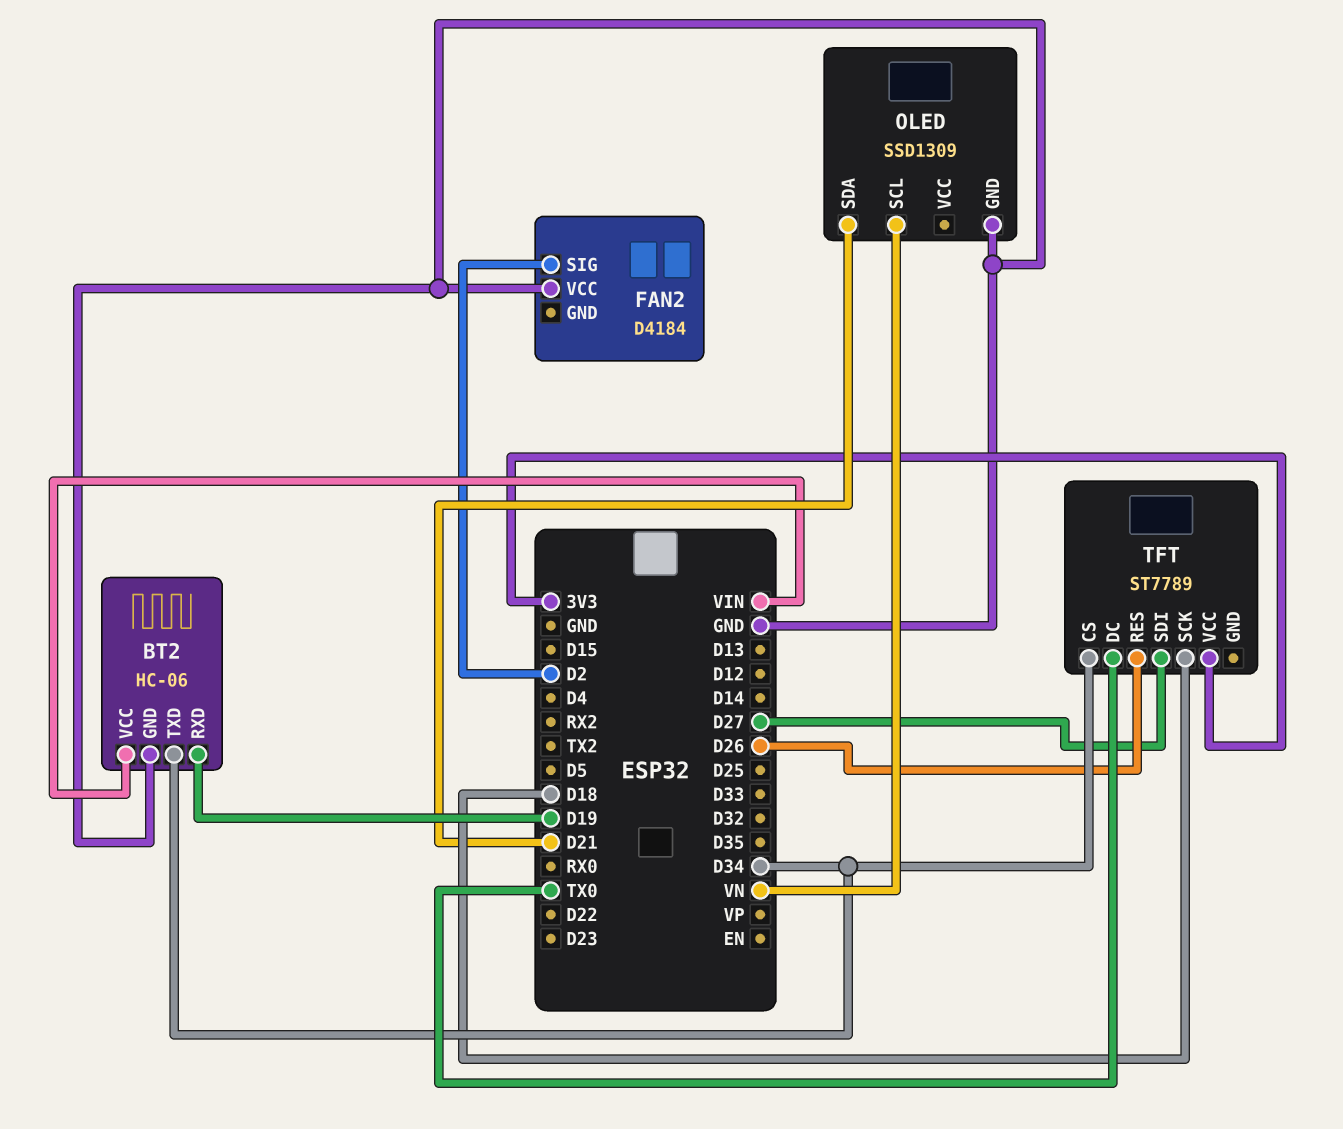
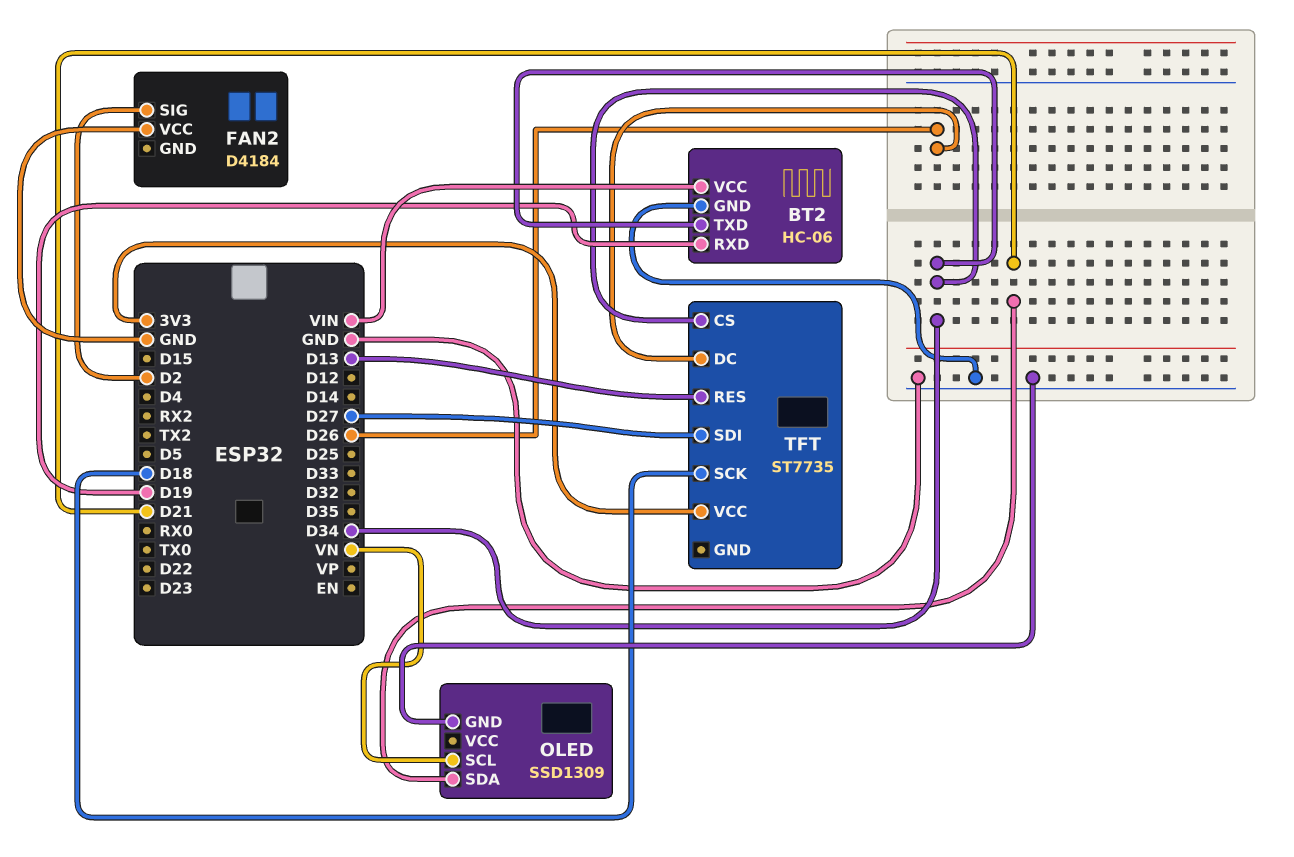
TFT: ST7789 -> ST7735
TFT pin DC: TX0 -> D26
TFT pin RES: D26 -> D13

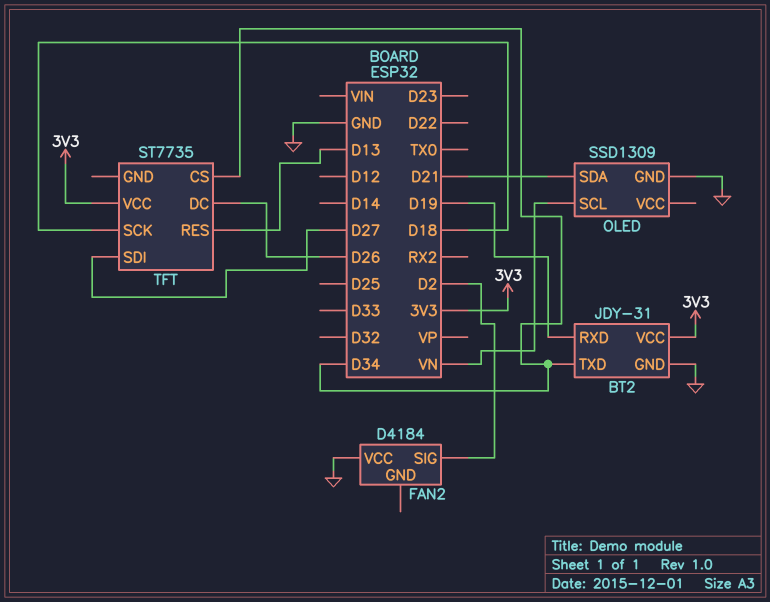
BT2: HC-06 -> JDY-31
BT2 pin VCC: VIN -> 3V3

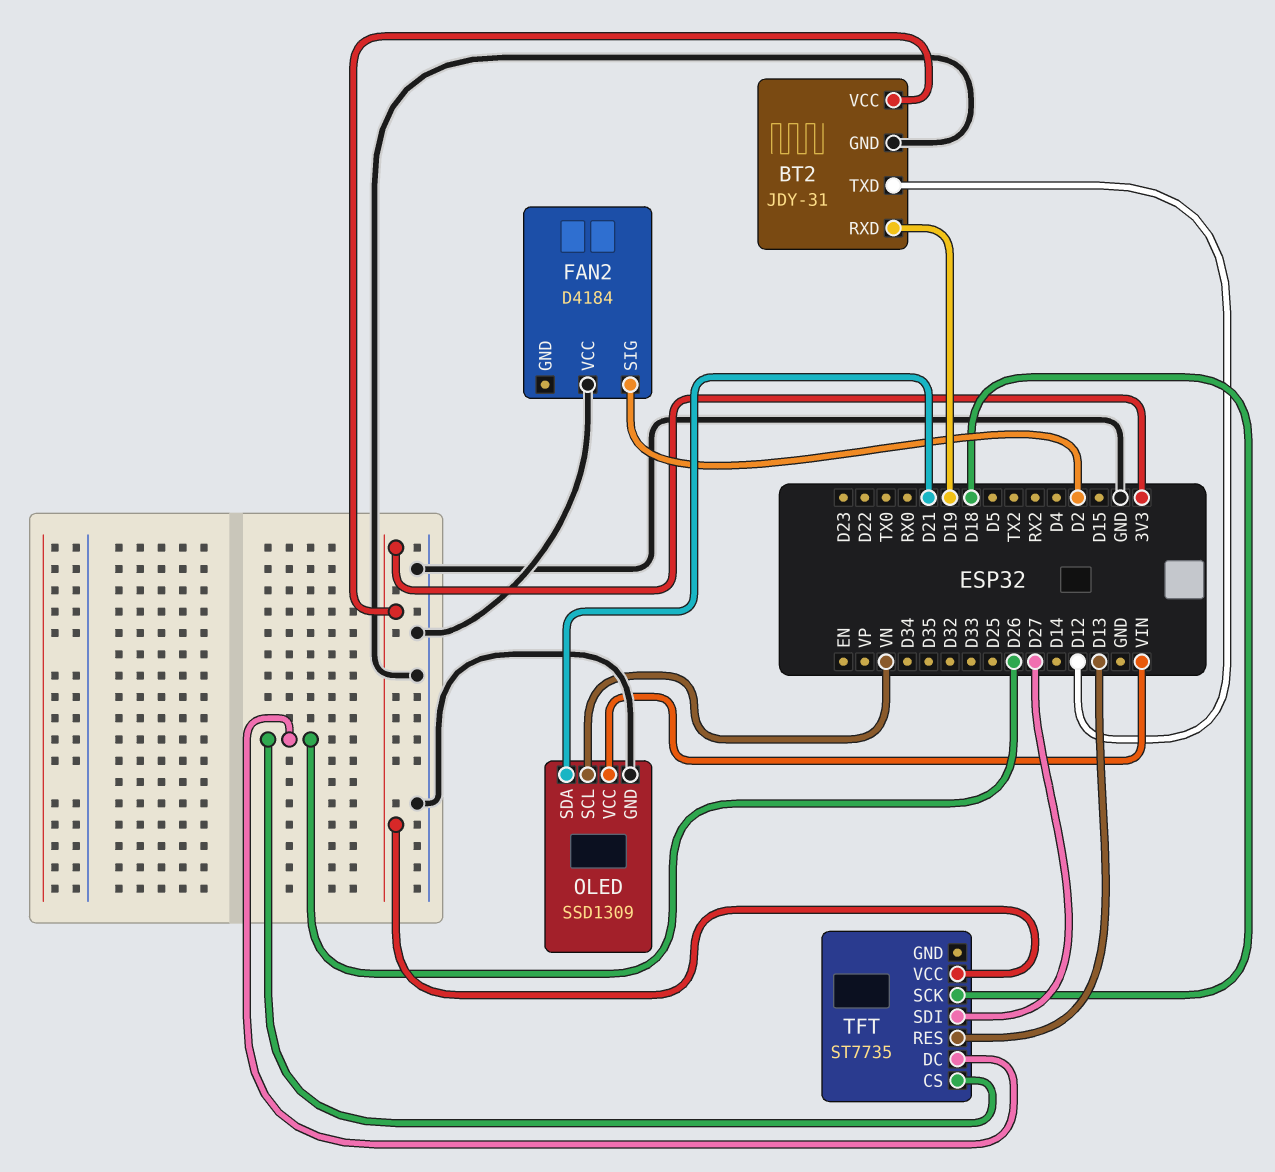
BT2 pin TXD: D34 -> D12
OLED pin VCC: none -> VIN
TFT pin CS: D34 -> D26

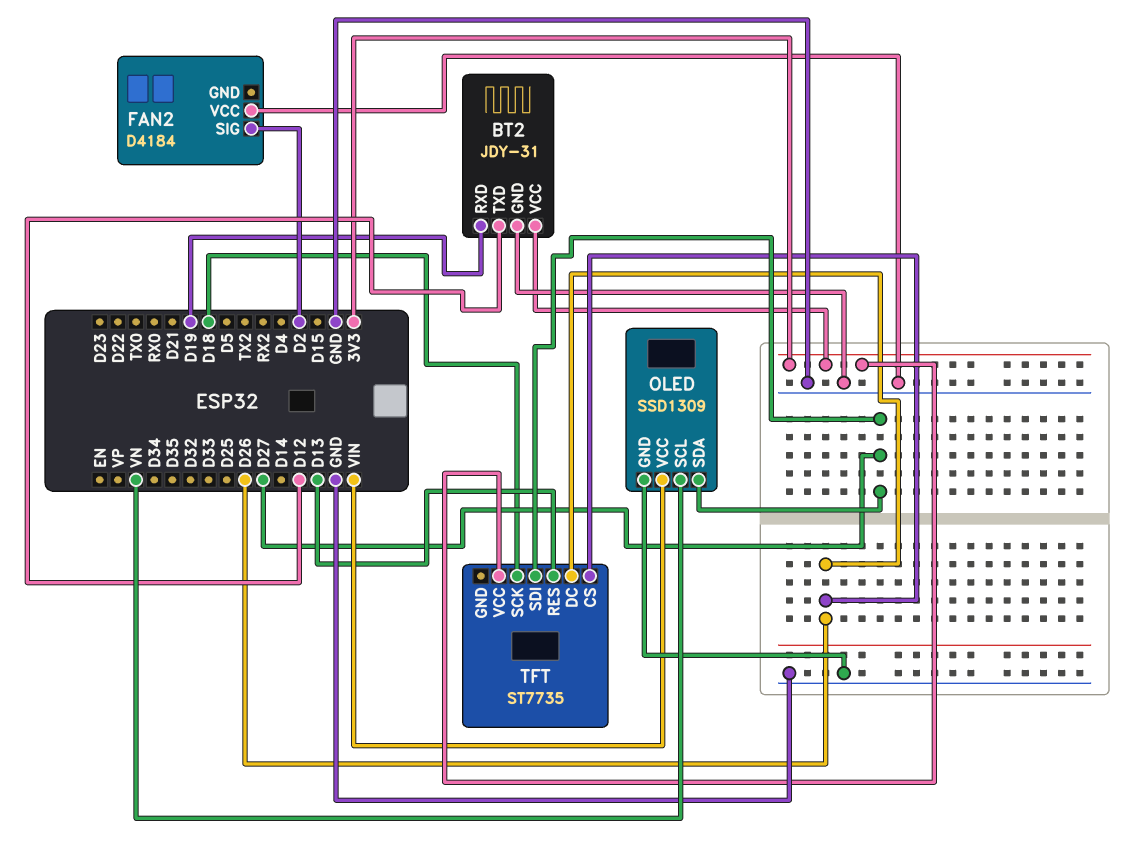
OLED pin SDA: D21 -> D27

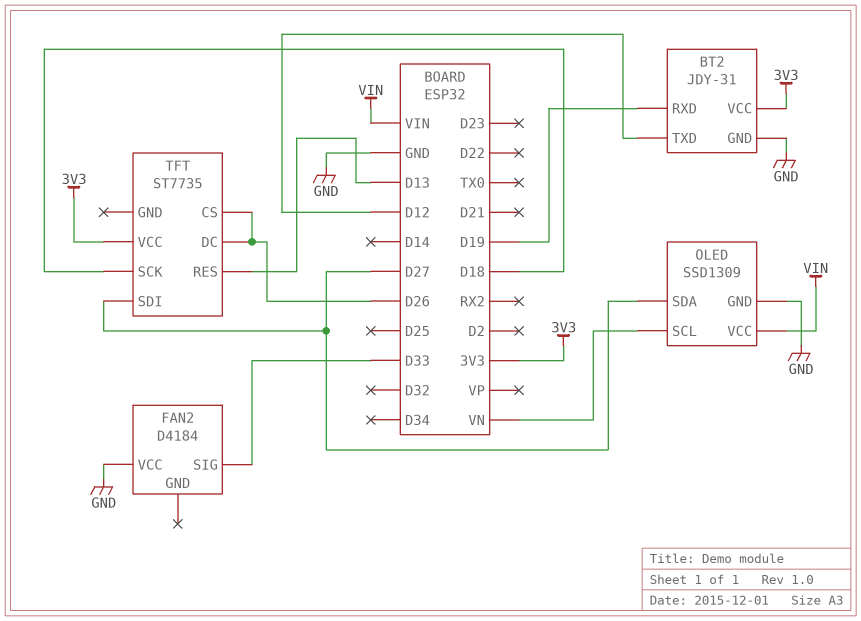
FAN2 pin SIG: D2 -> D33

